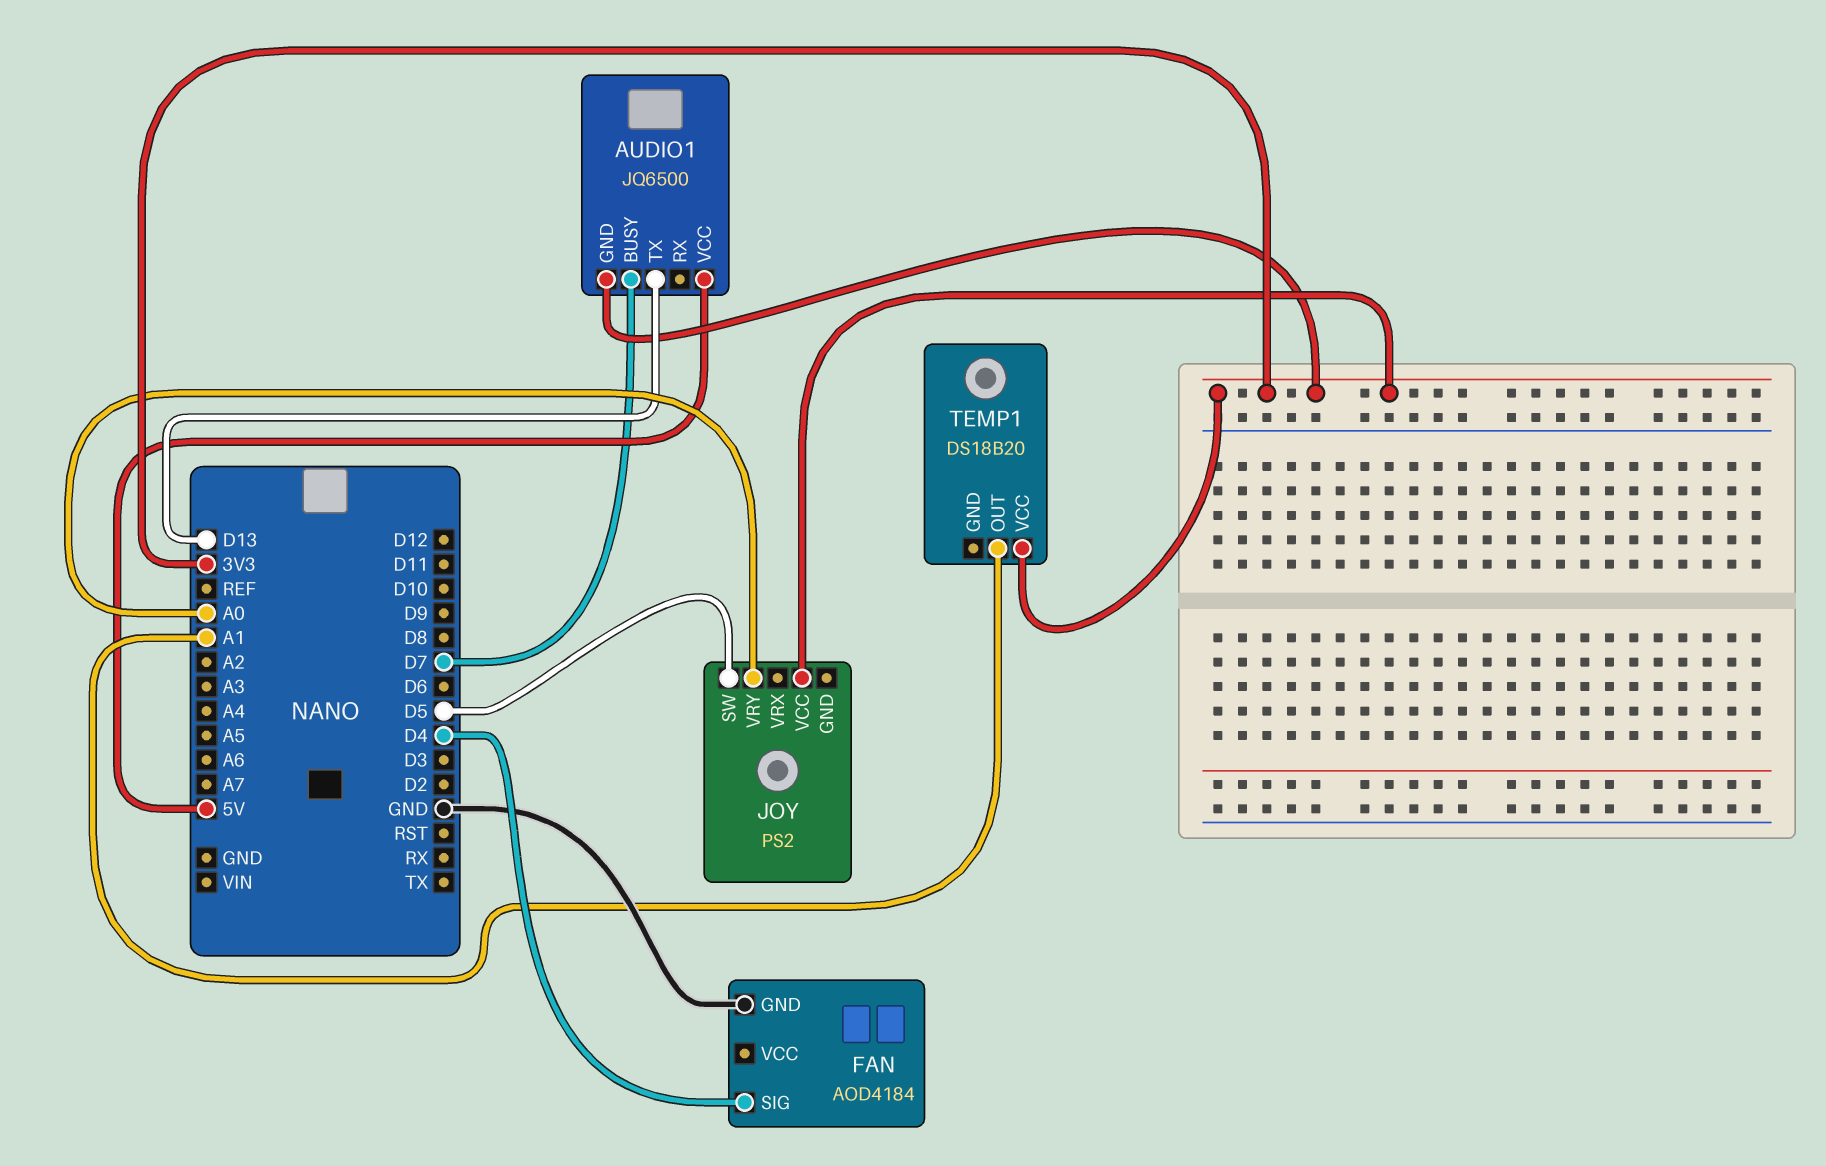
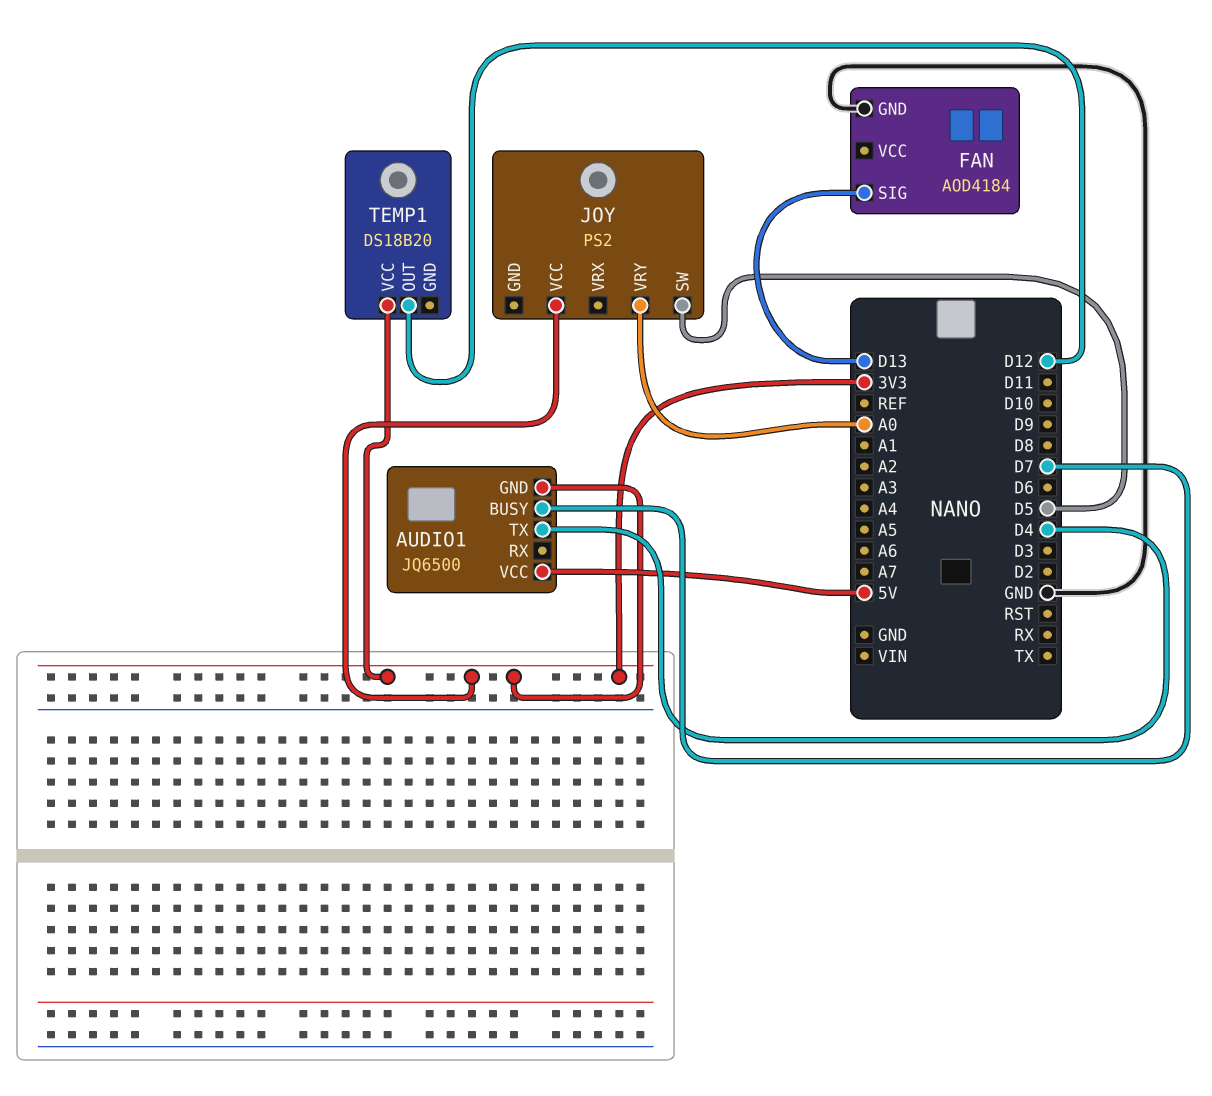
AUDIO1 pin TX: D13 -> D4
FAN pin SIG: D4 -> D13
TEMP1 pin OUT: A1 -> D12

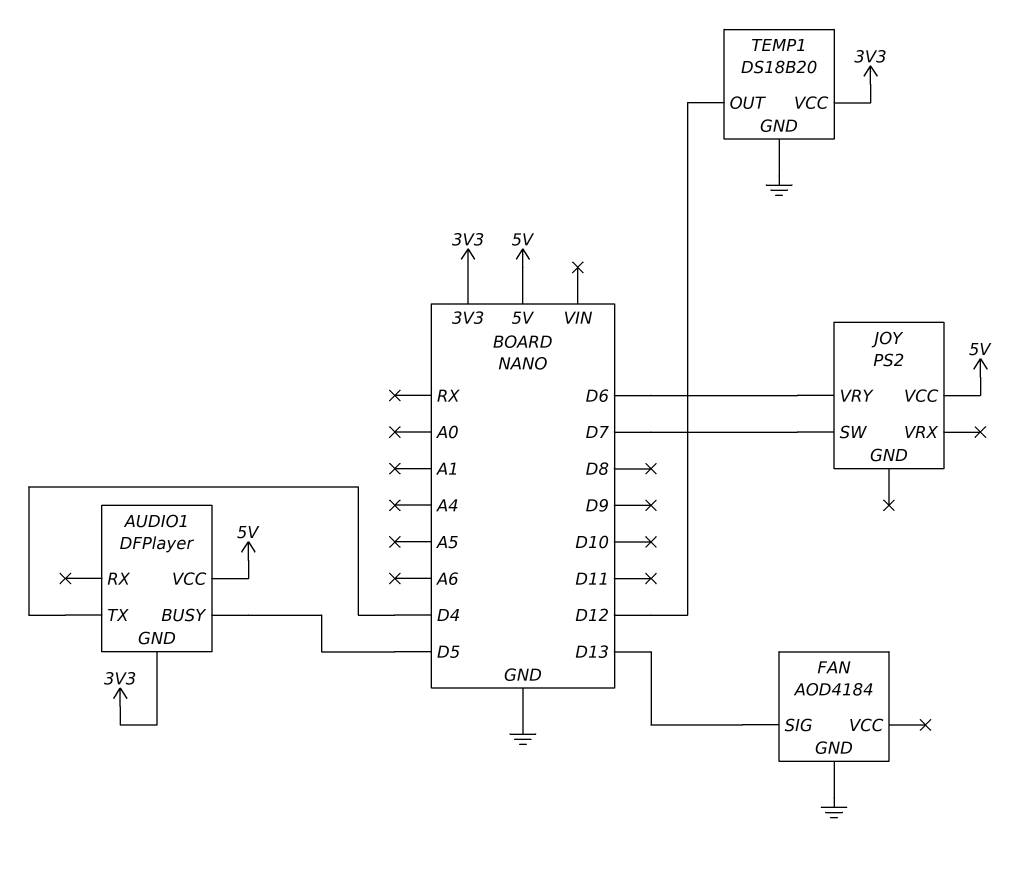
AUDIO1: JQ6500 -> DFPlayer
AUDIO1 pin BUSY: D7 -> D5
JOY pin SW: D5 -> D7
JOY pin VCC: 3V3 -> 5V
JOY pin VRY: A0 -> D6
TEMP1 pin GND: none -> GND

